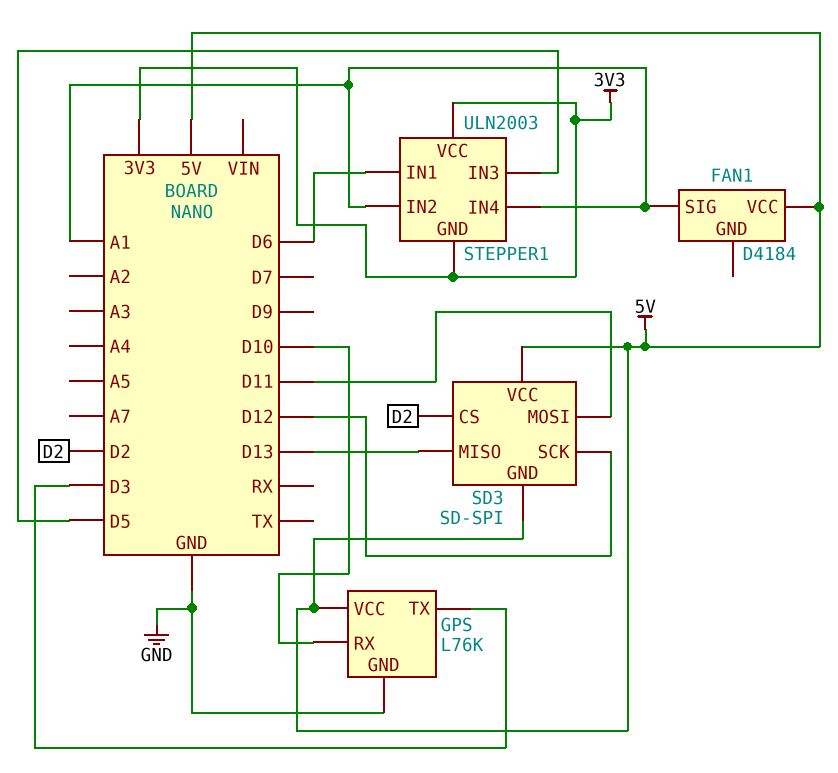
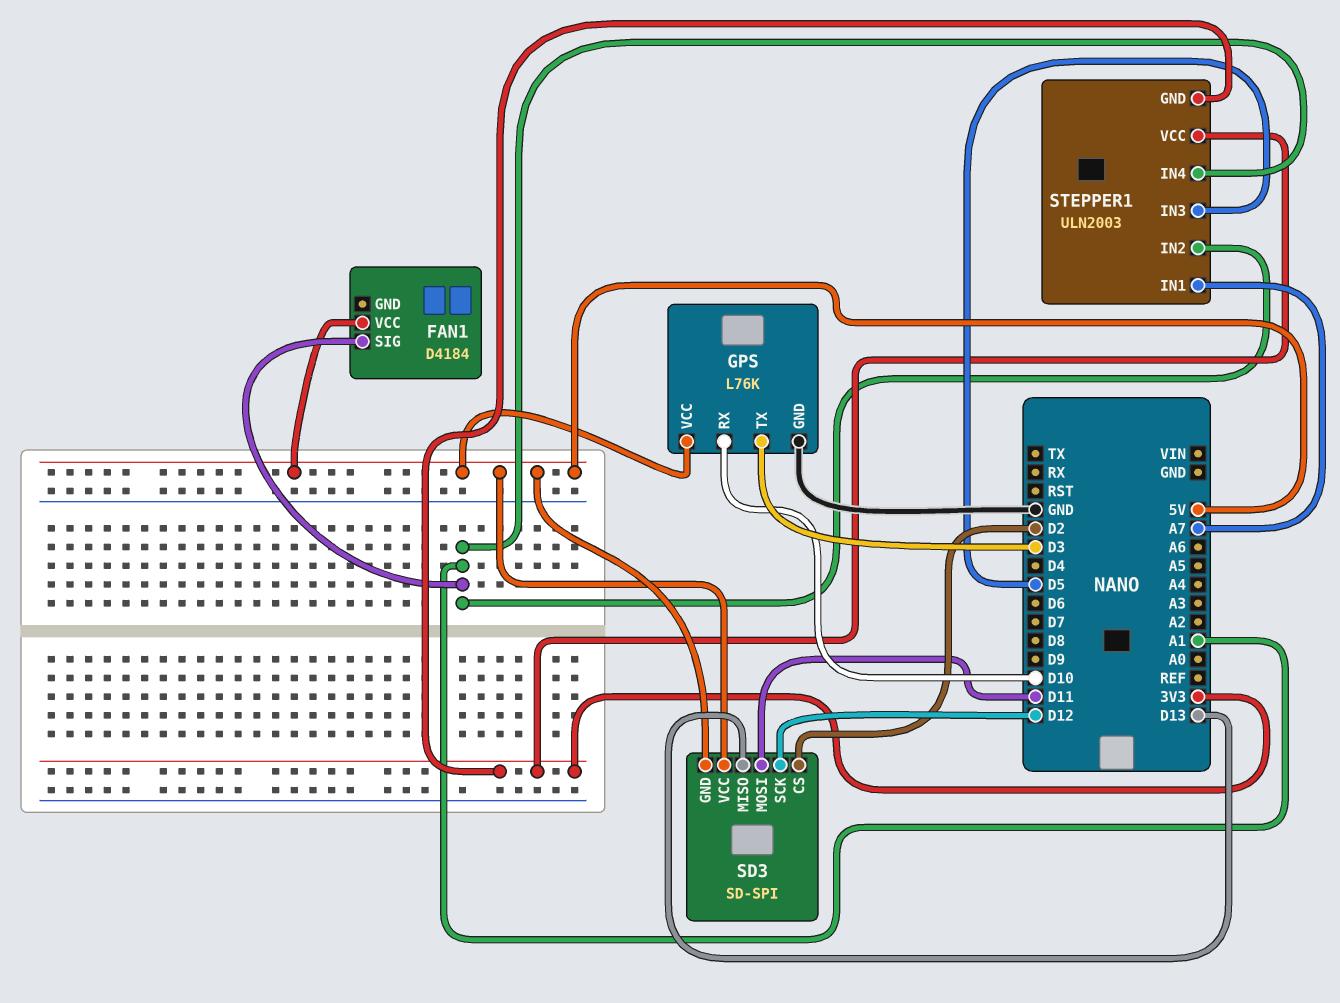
STEPPER1 pin IN1: D6 -> A7

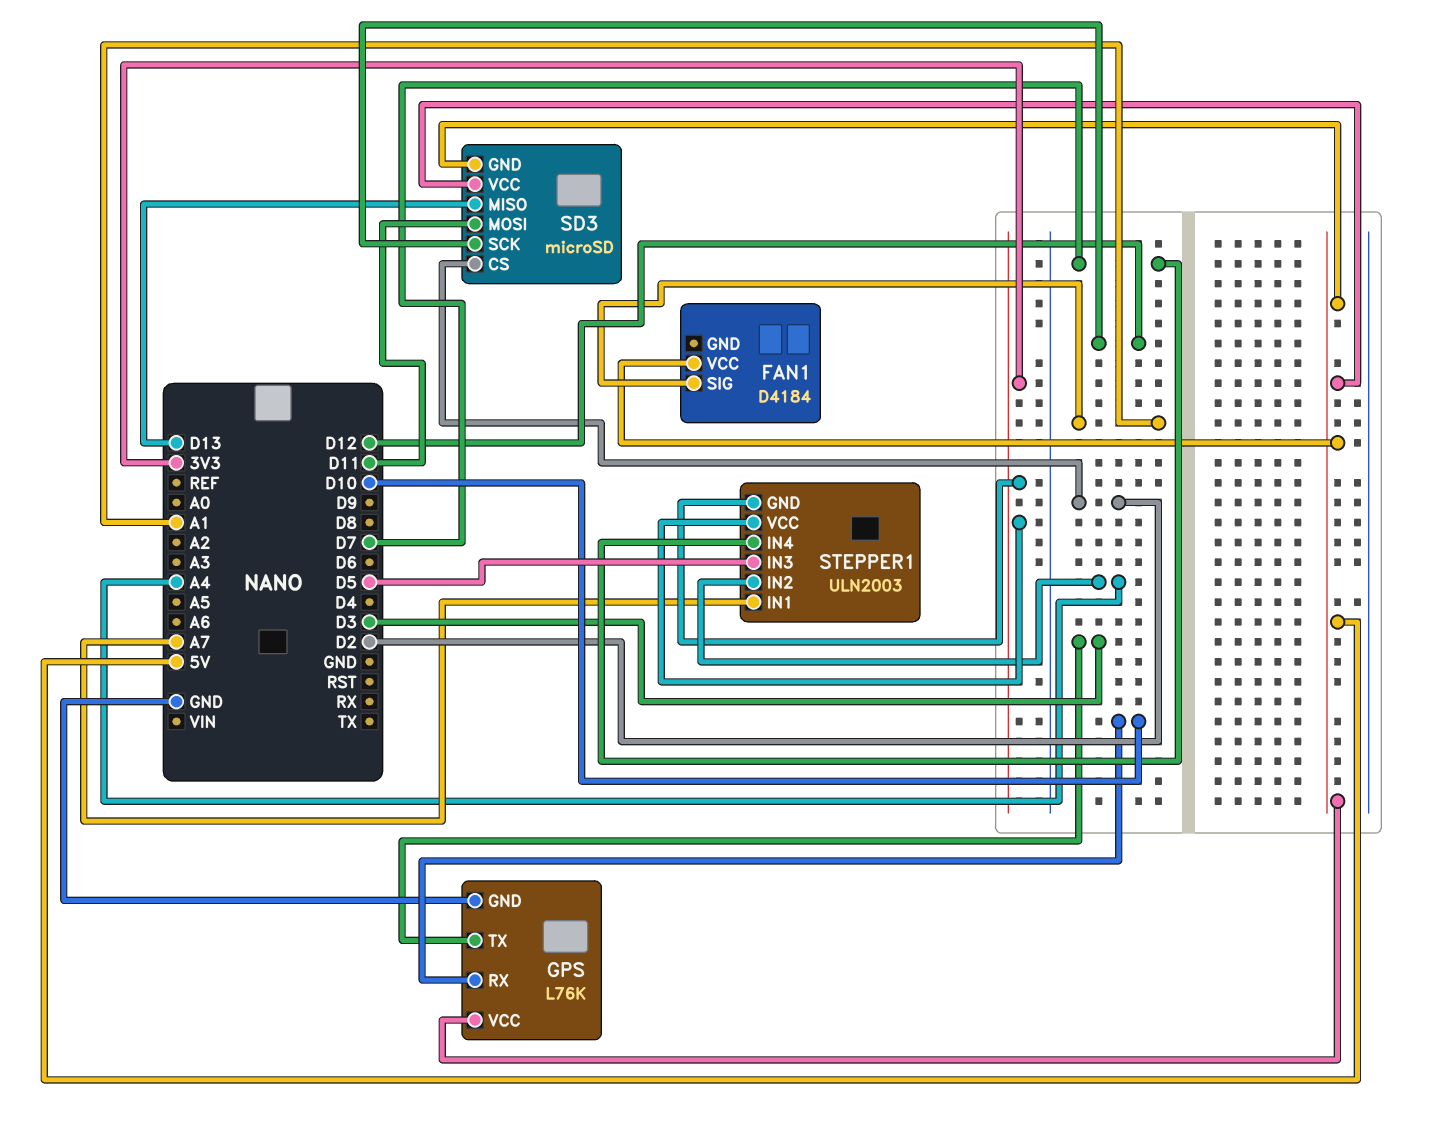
SD3: SD-SPI -> microSD
STEPPER1 pin IN2: A1 -> A4
STEPPER1 pin IN4: A1 -> D7

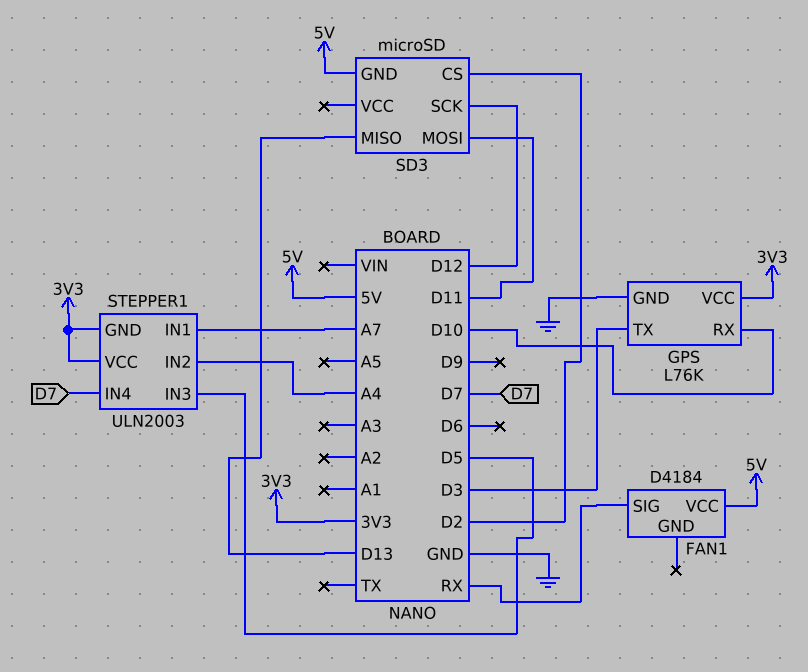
FAN1 pin SIG: A1 -> RX
GPS pin VCC: 5V -> 3V3
SD3 pin VCC: 5V -> none

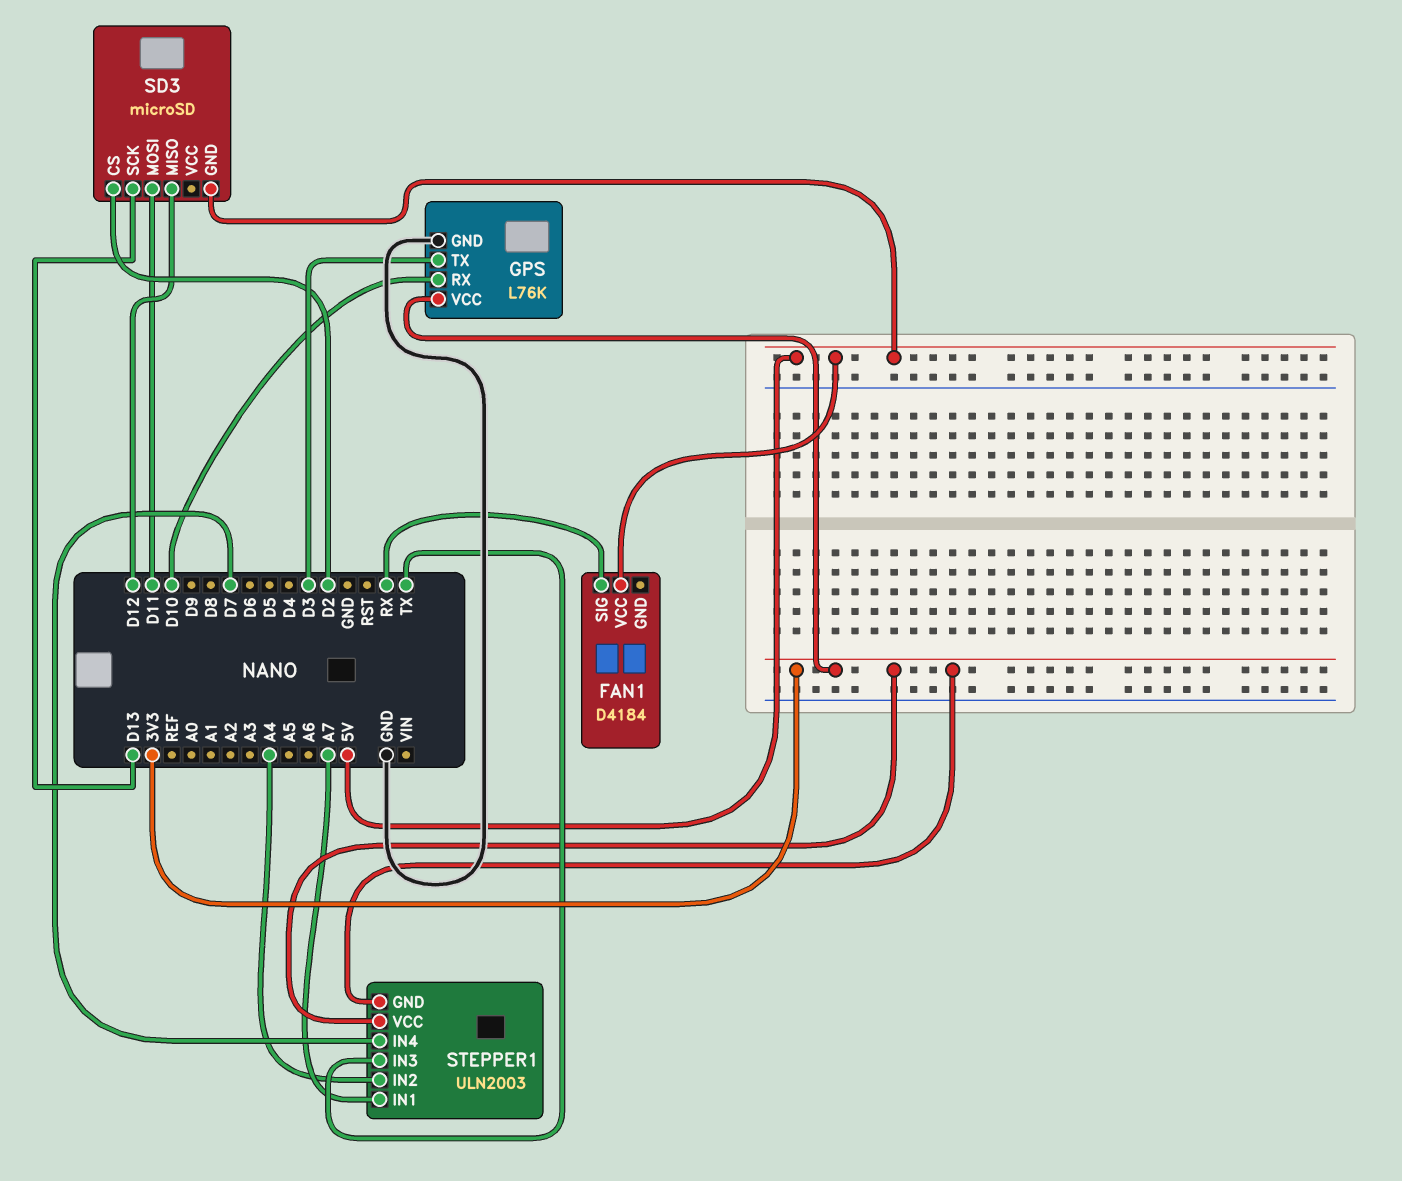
SD3 pin MISO: D13 -> D12
SD3 pin SCK: D12 -> D13
STEPPER1 pin IN3: D5 -> TX

